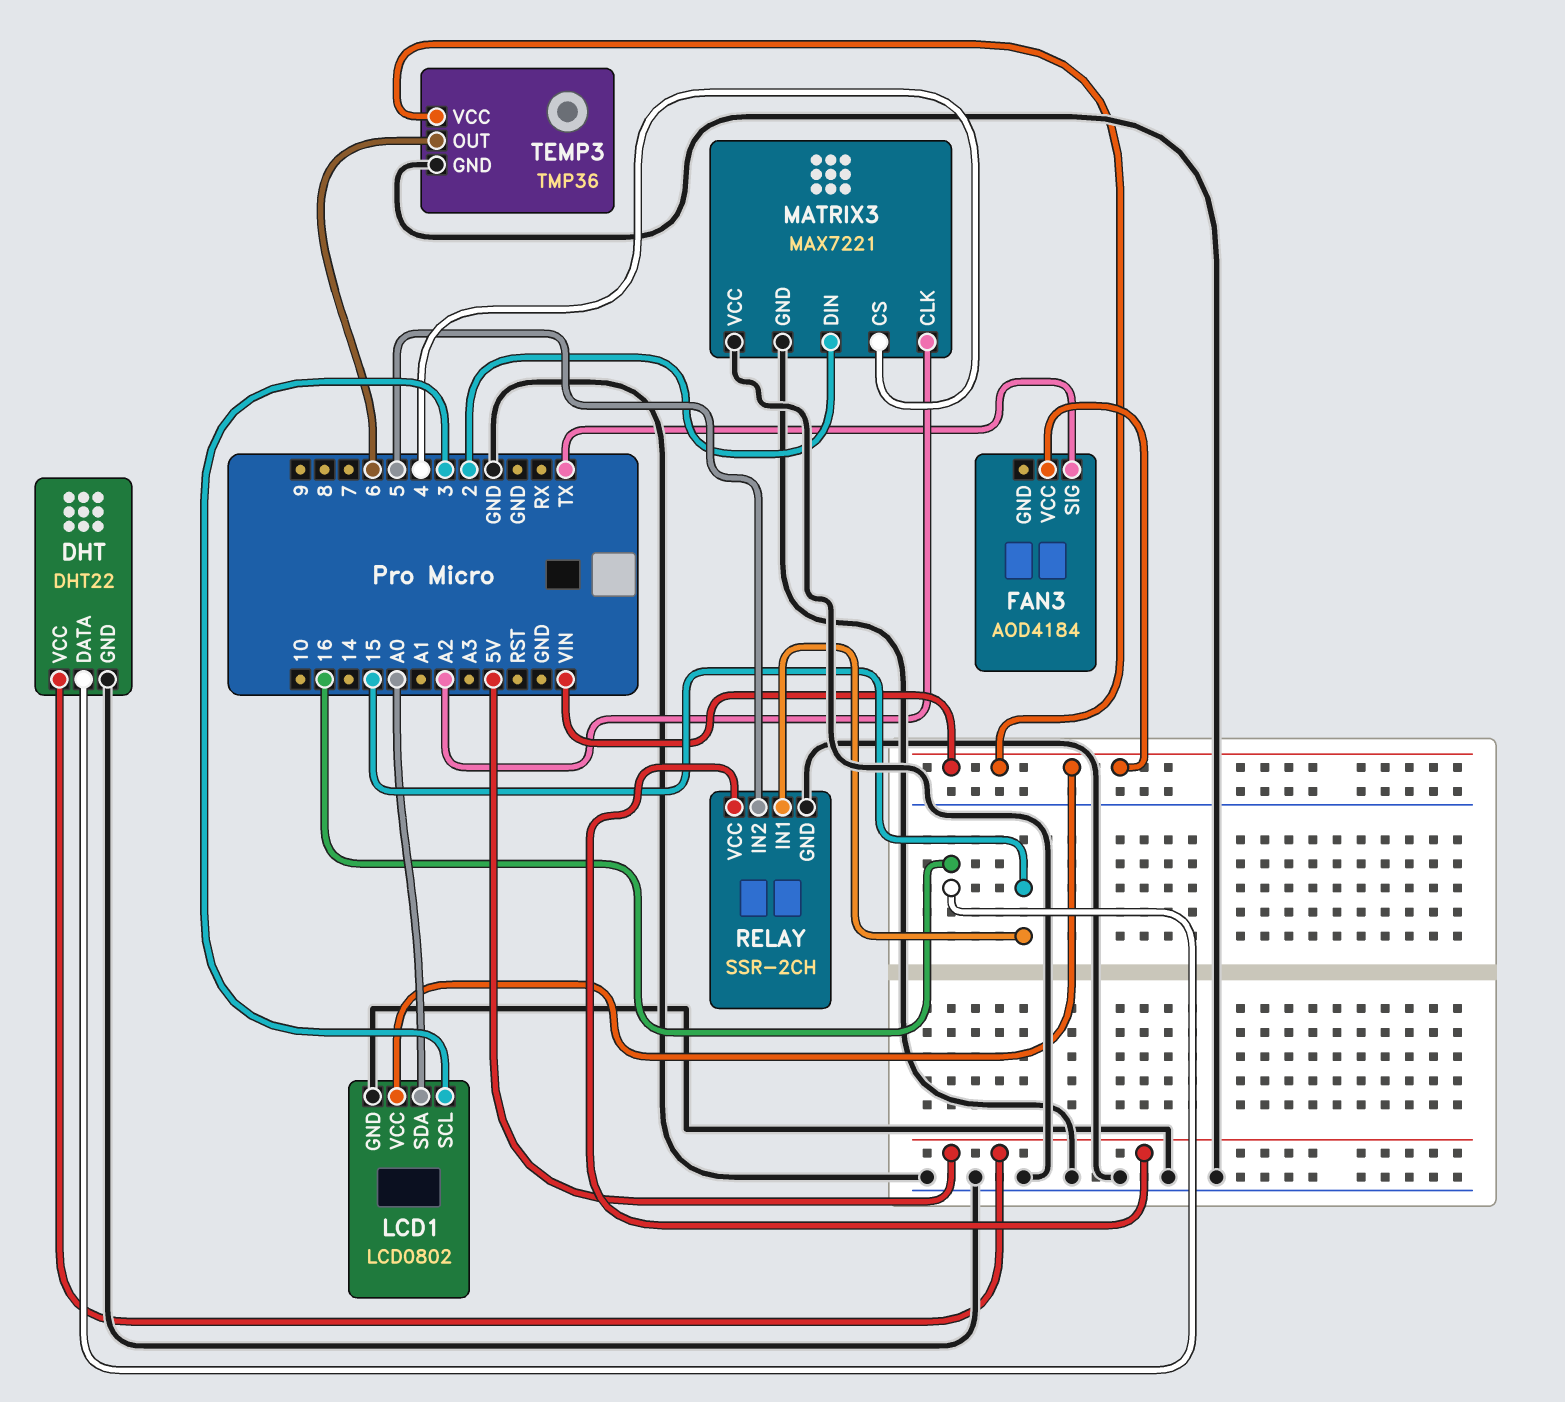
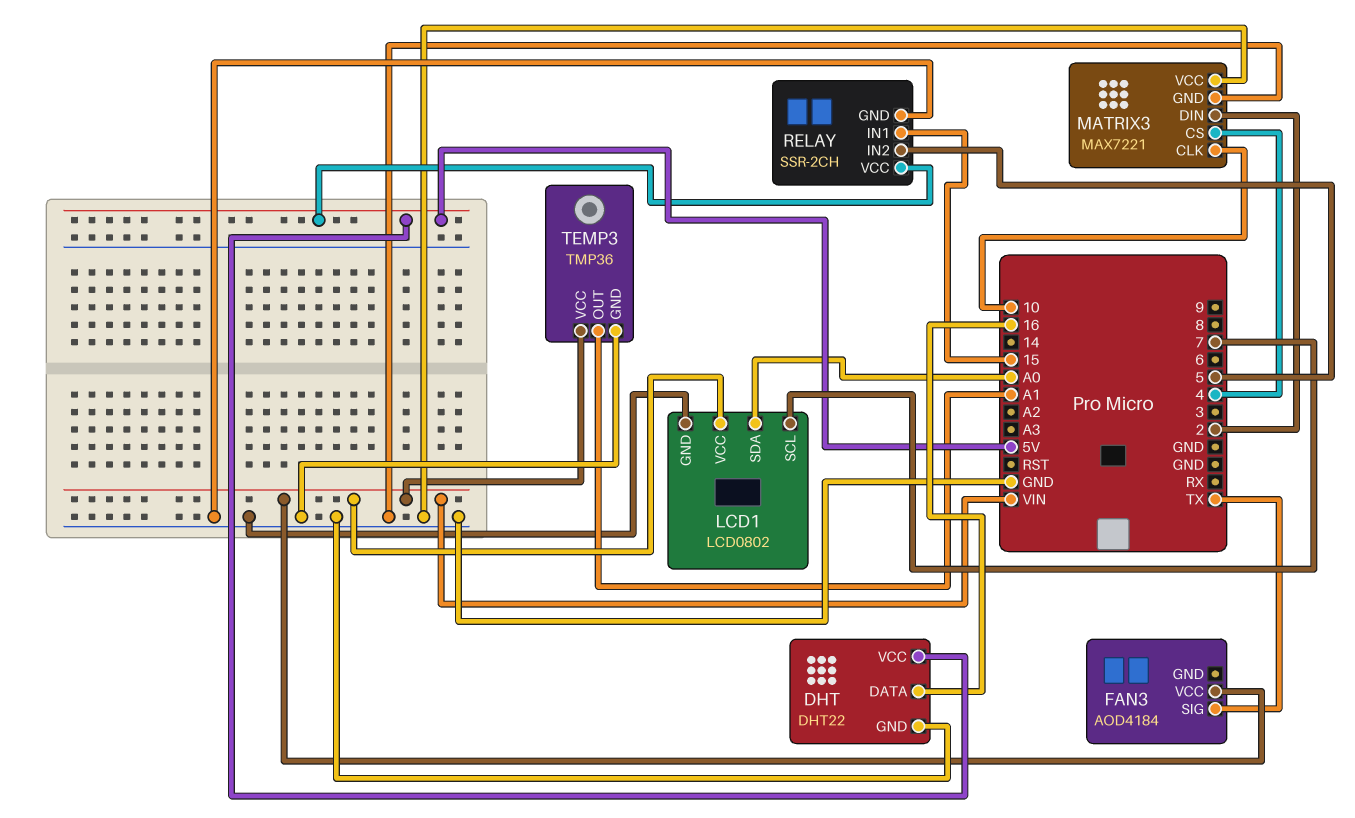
LCD1 pin SCL: 3 -> 7
MATRIX3 pin CLK: A2 -> 10
TEMP3 pin OUT: 6 -> A1

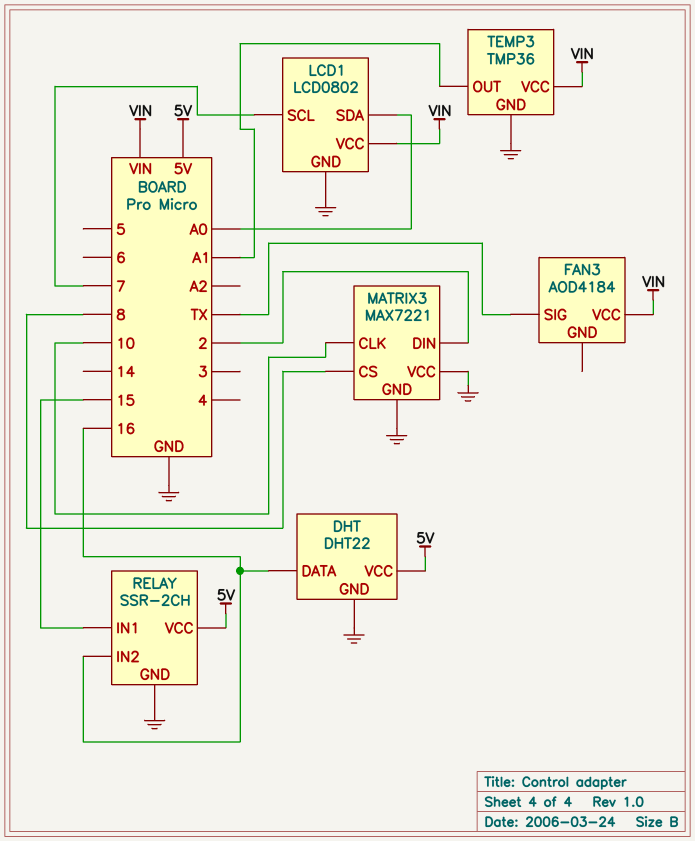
MATRIX3 pin CS: 4 -> 8
RELAY pin IN2: 5 -> 16

